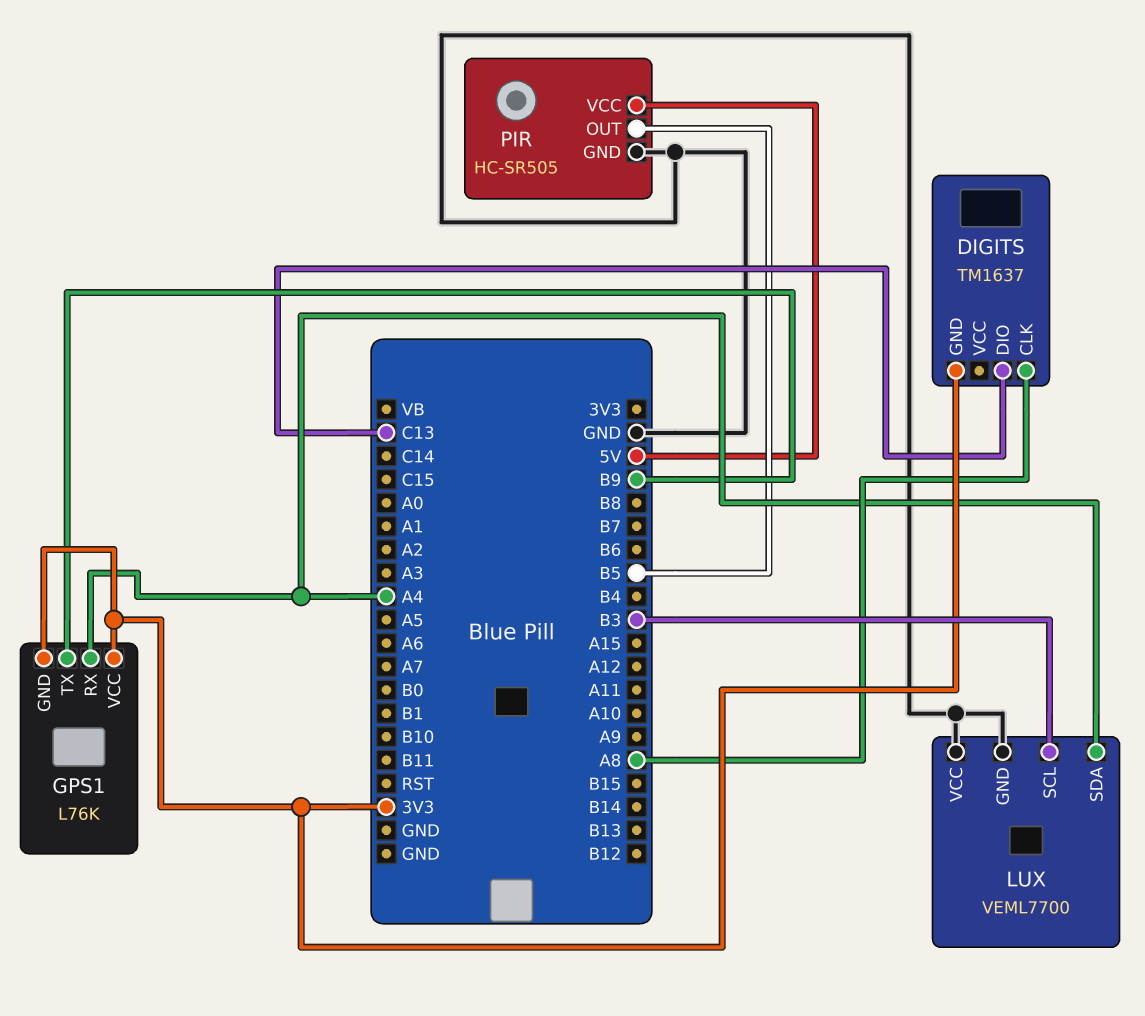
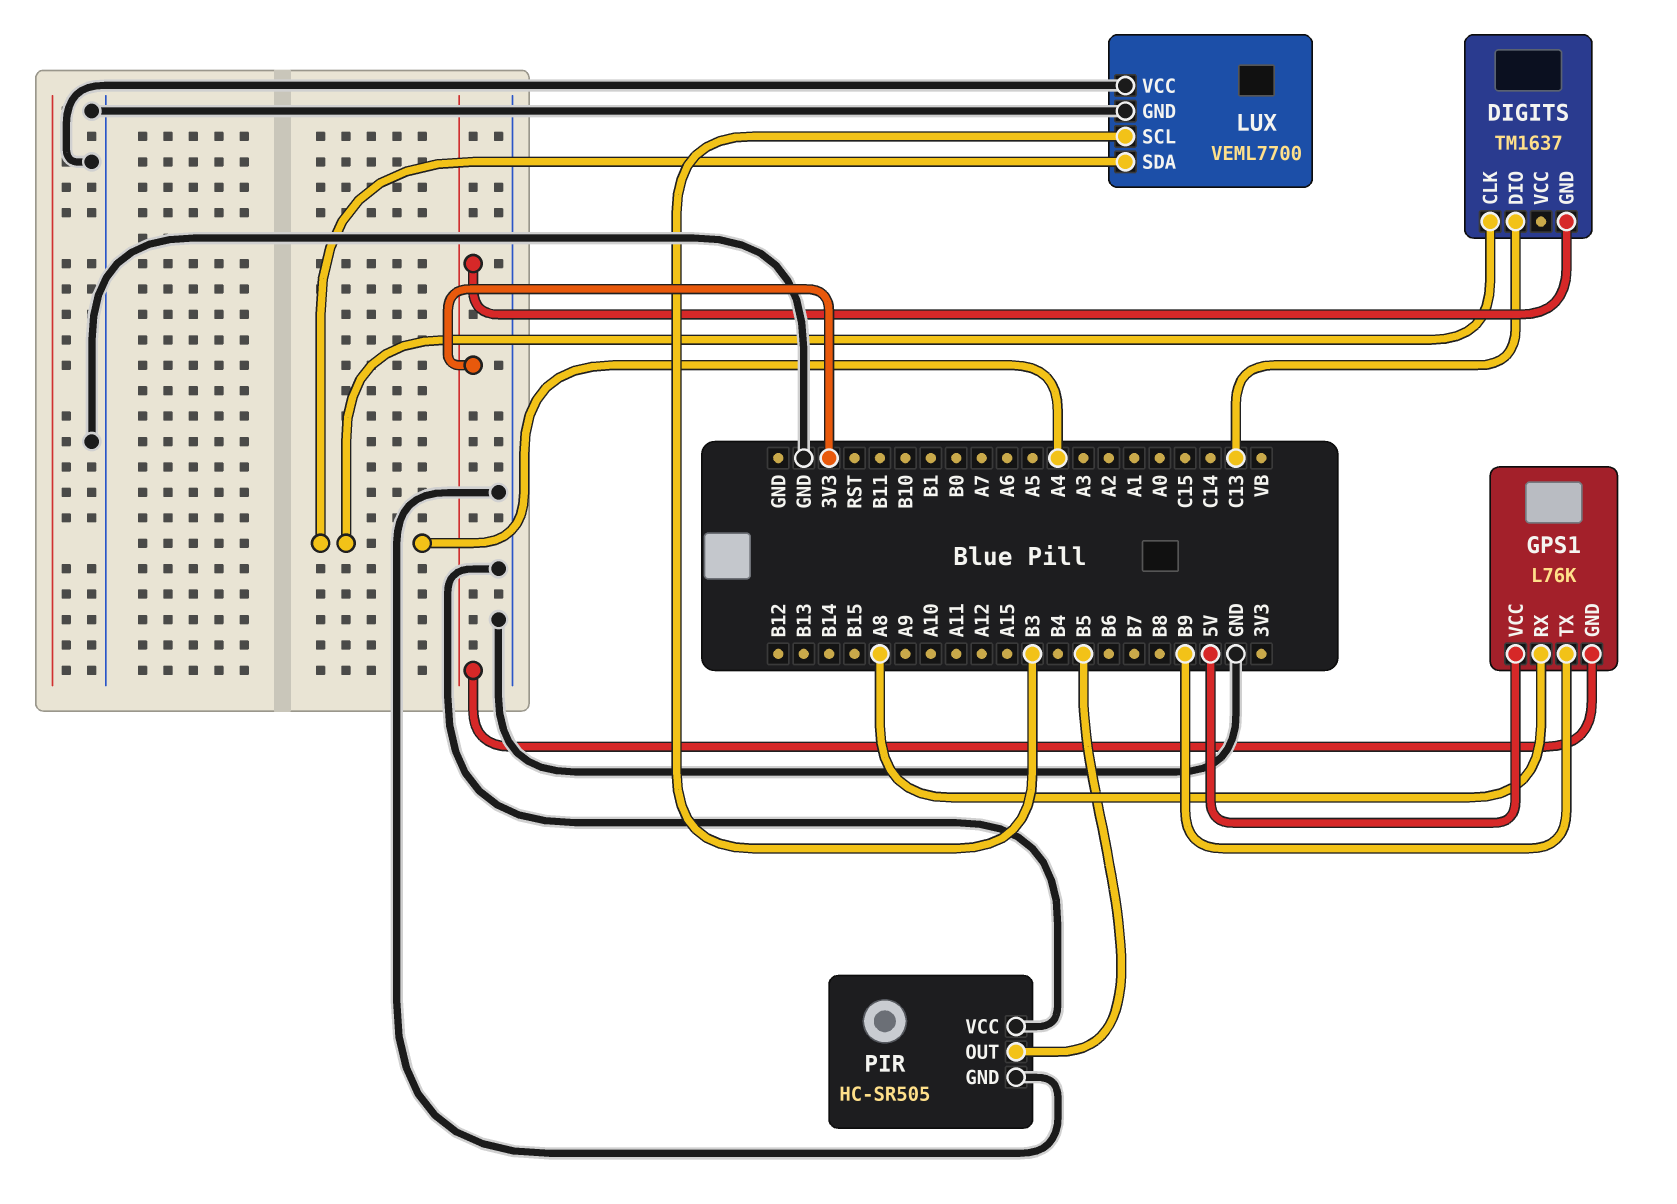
DIGITS pin CLK: A8 -> A4
GPS1 pin RX: A4 -> A8
GPS1 pin VCC: 3V3 -> 5V
PIR pin VCC: 5V -> GND

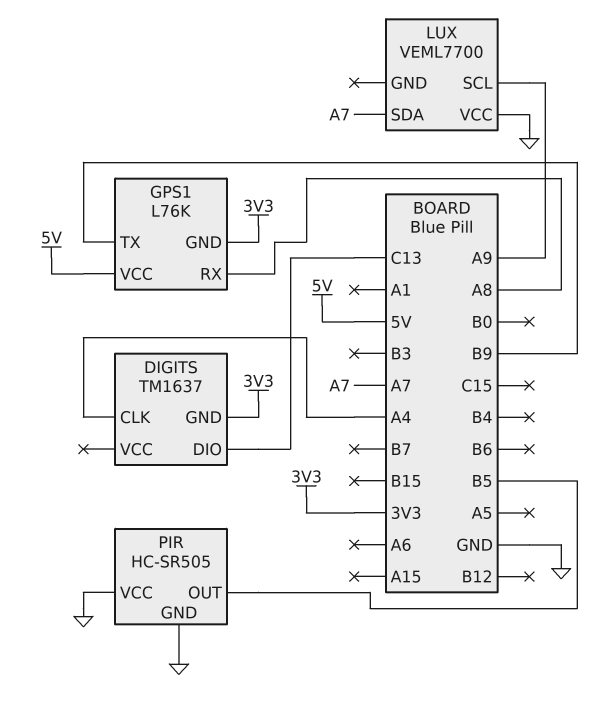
LUX pin GND: GND -> none
LUX pin SCL: B3 -> A9
LUX pin SDA: A4 -> A7

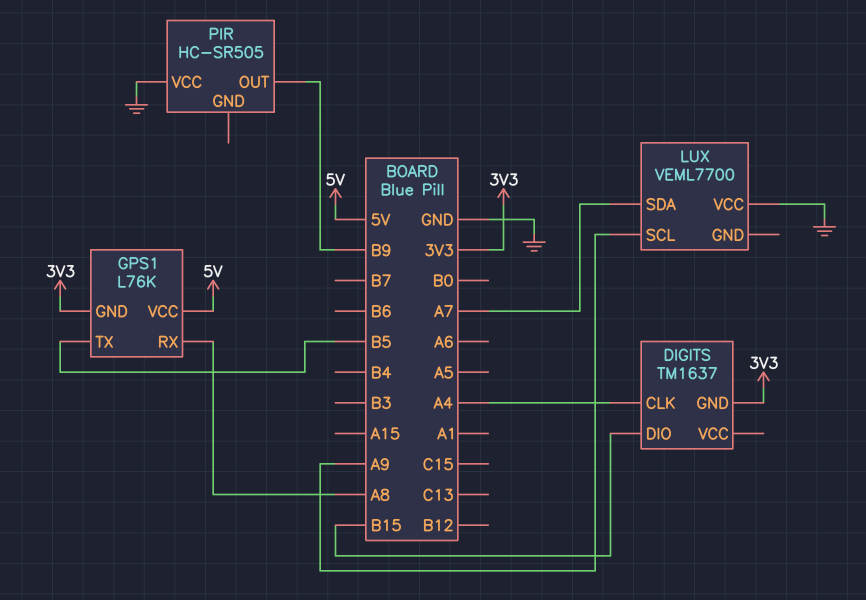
DIGITS pin DIO: C13 -> B15
GPS1 pin TX: B9 -> B5
PIR pin GND: GND -> none
PIR pin OUT: B5 -> B9

